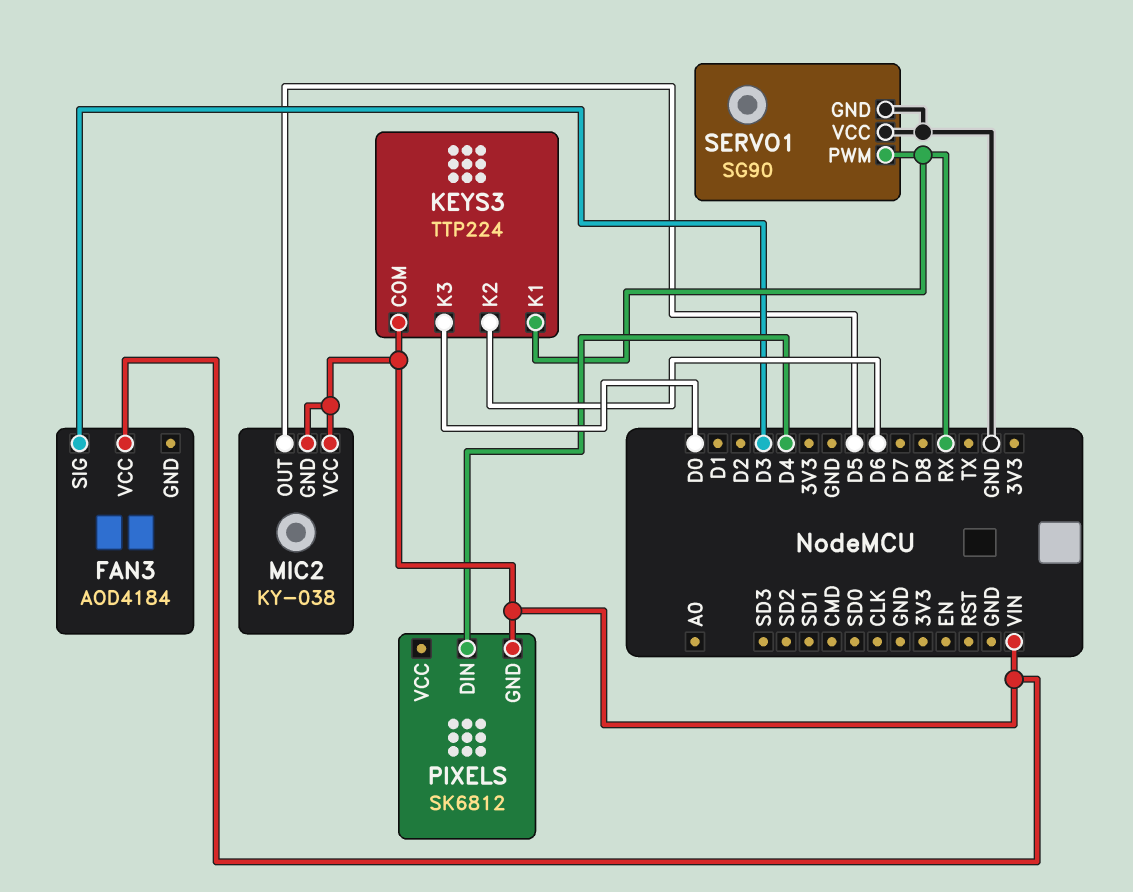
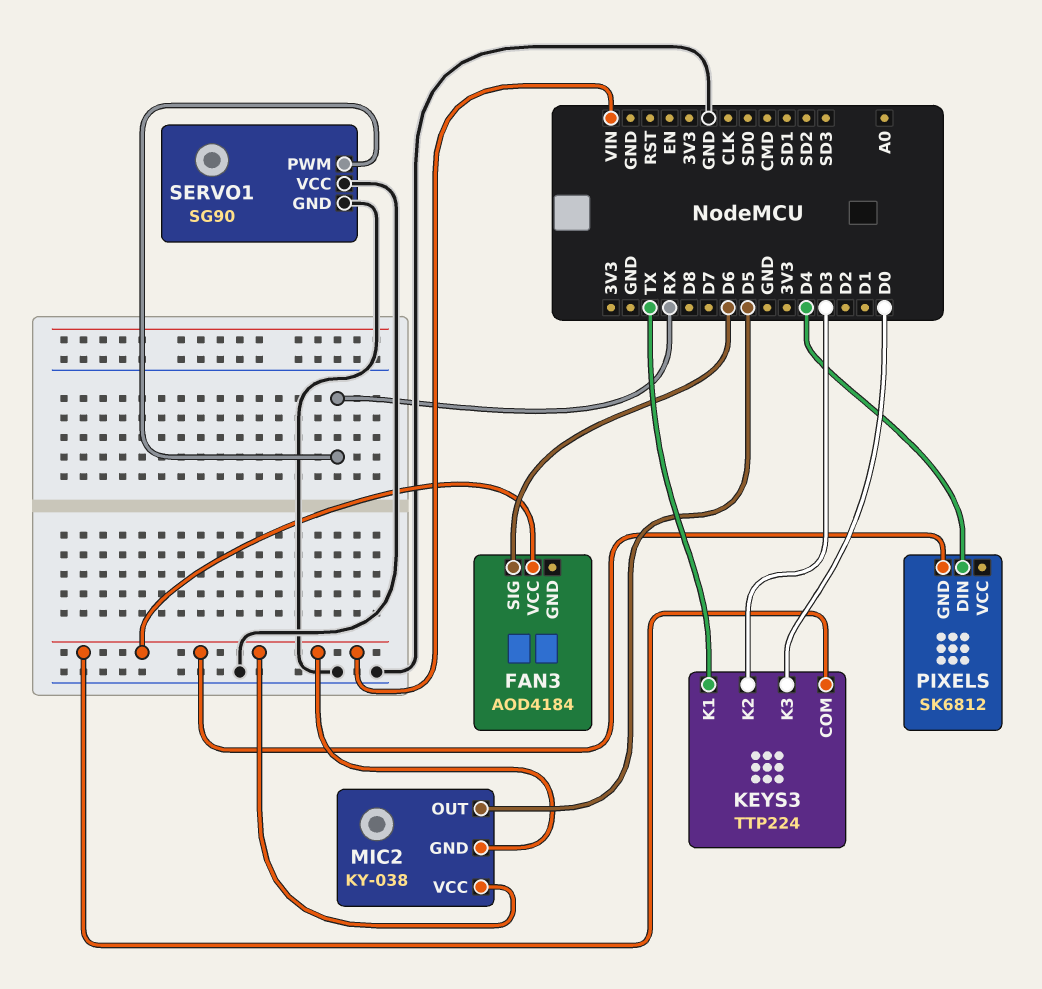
FAN3 pin SIG: D3 -> D6
KEYS3 pin K1: RX -> TX
KEYS3 pin K2: D6 -> D3

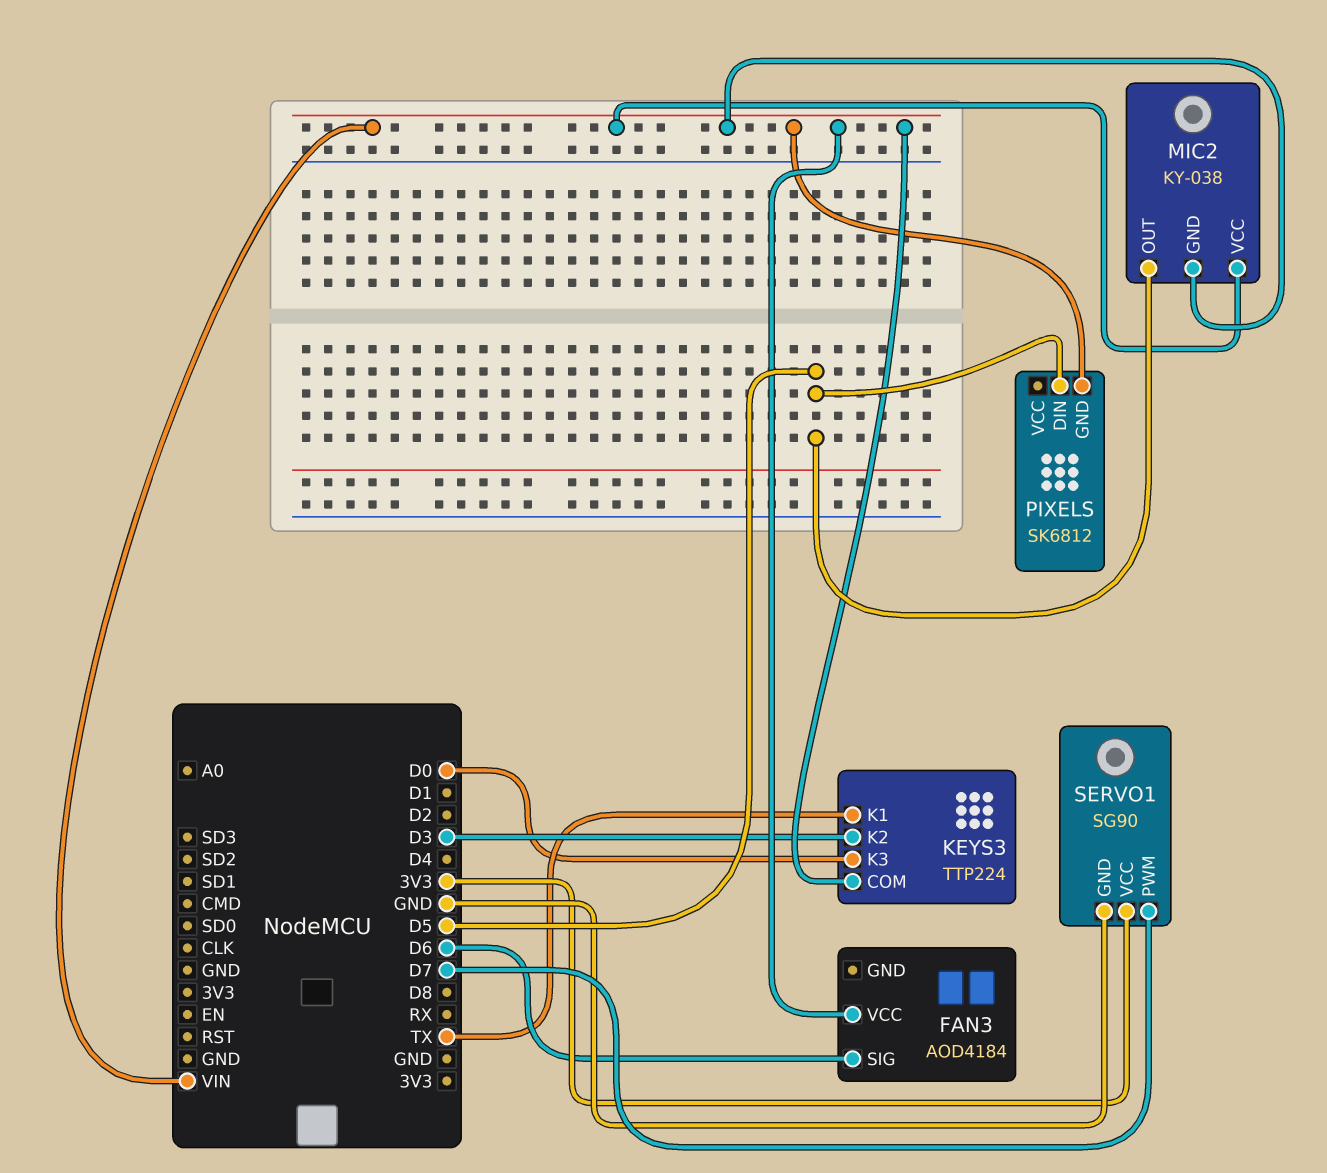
PIXELS pin DIN: D4 -> D5
SERVO1 pin PWM: RX -> D7
SERVO1 pin VCC: GND -> 3V3

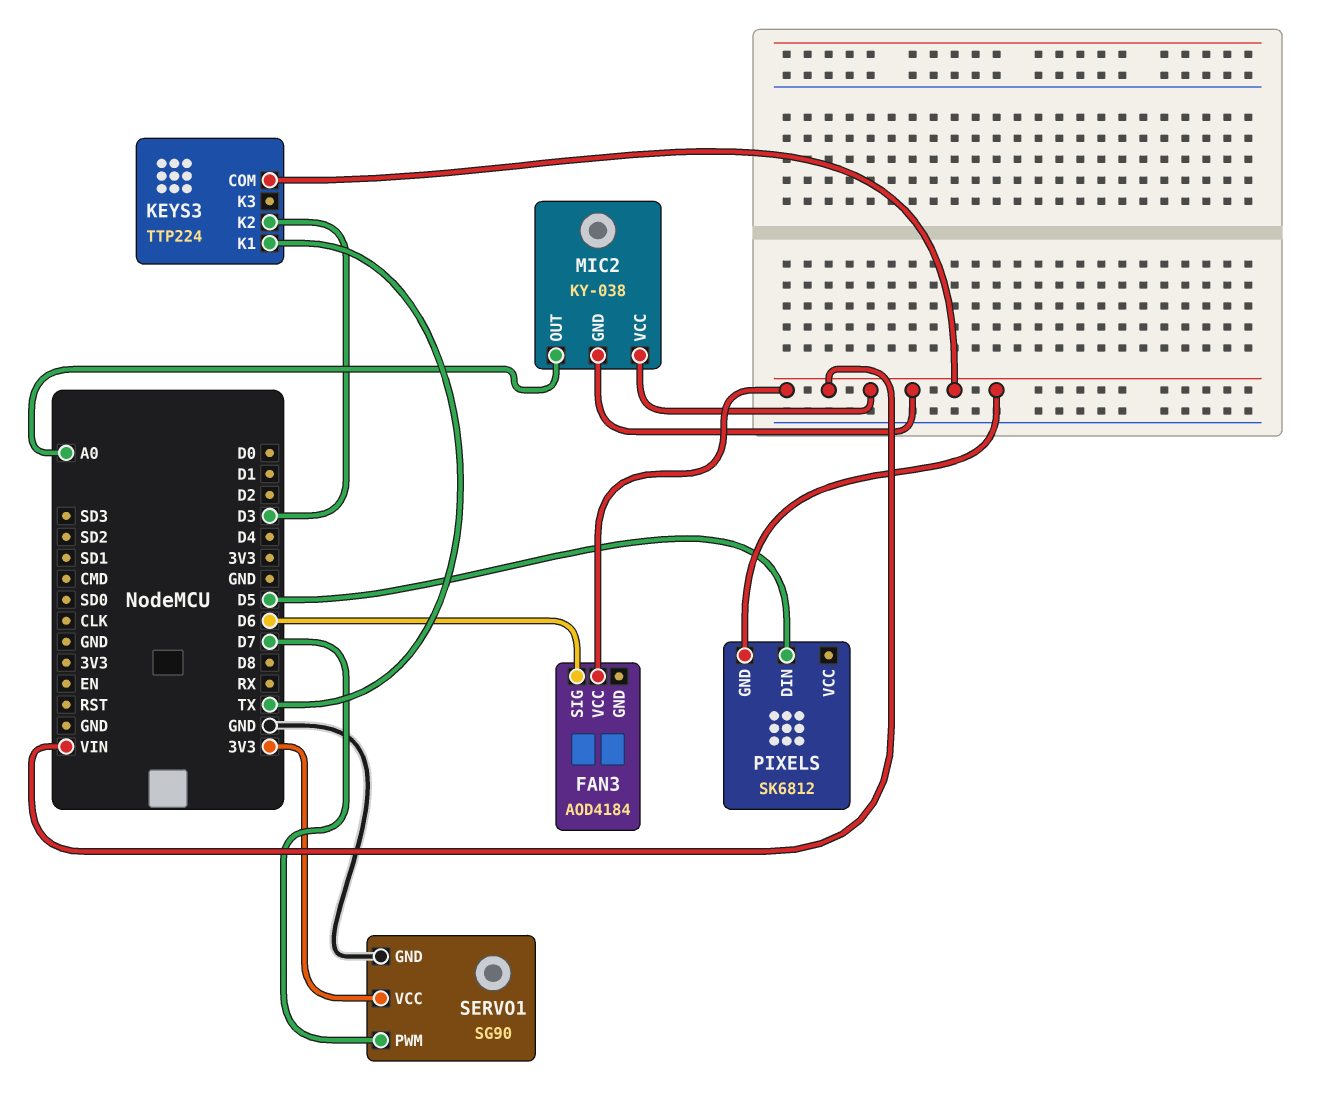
KEYS3 pin K3: D0 -> none
MIC2 pin OUT: D5 -> A0

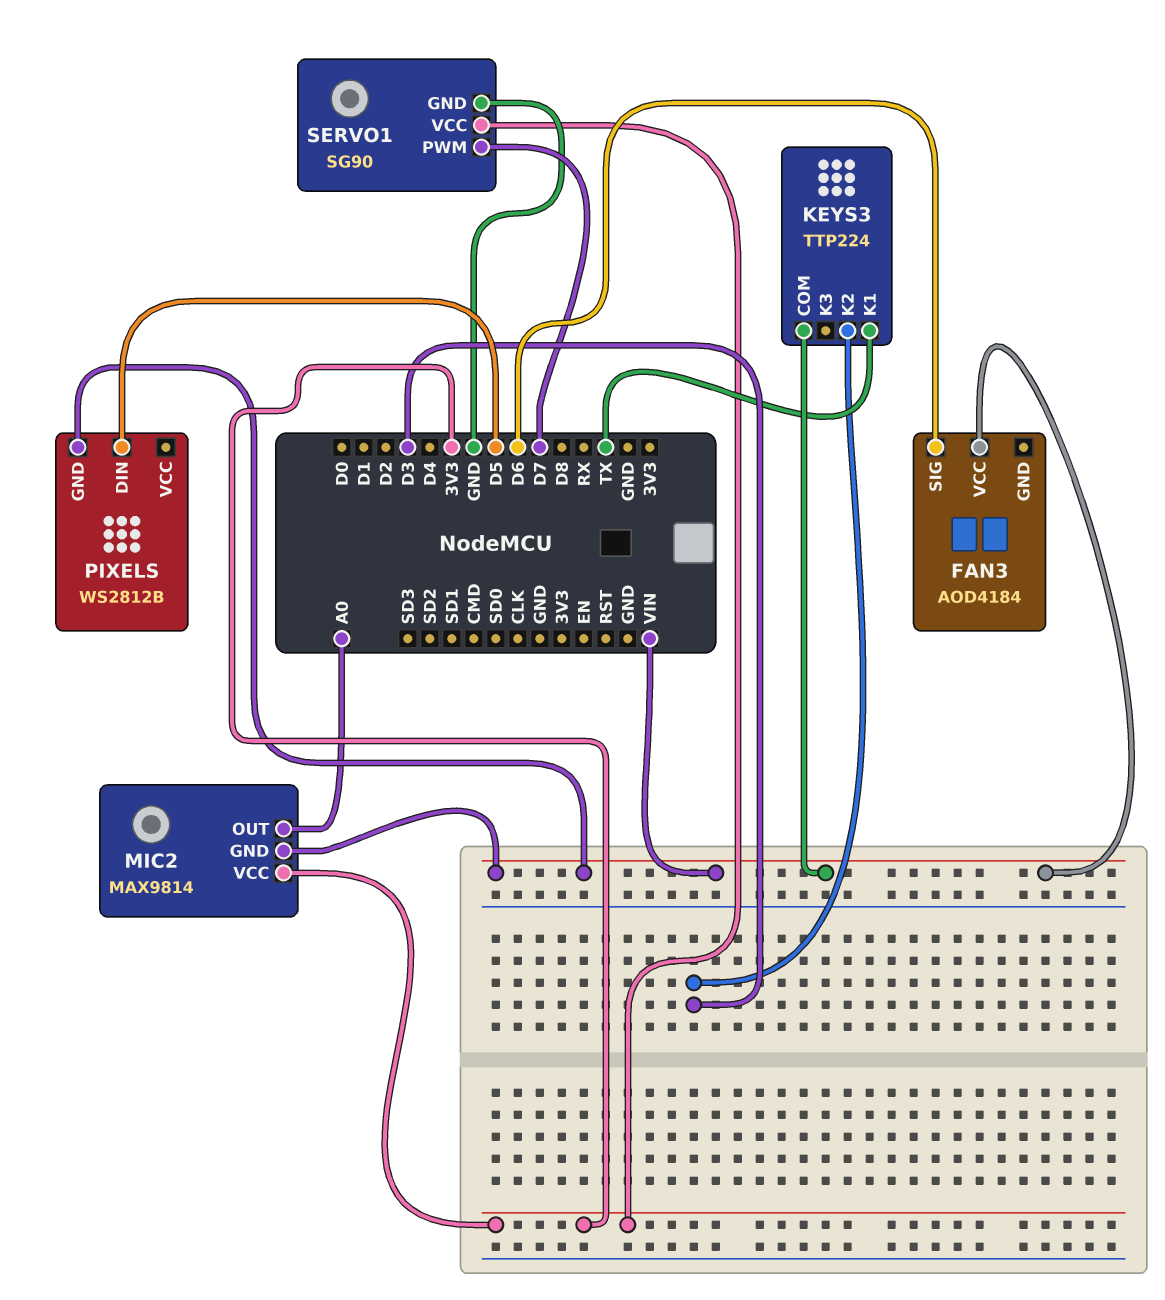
MIC2: KY-038 -> MAX9814
MIC2 pin VCC: VIN -> 3V3
PIXELS: SK6812 -> WS2812B

